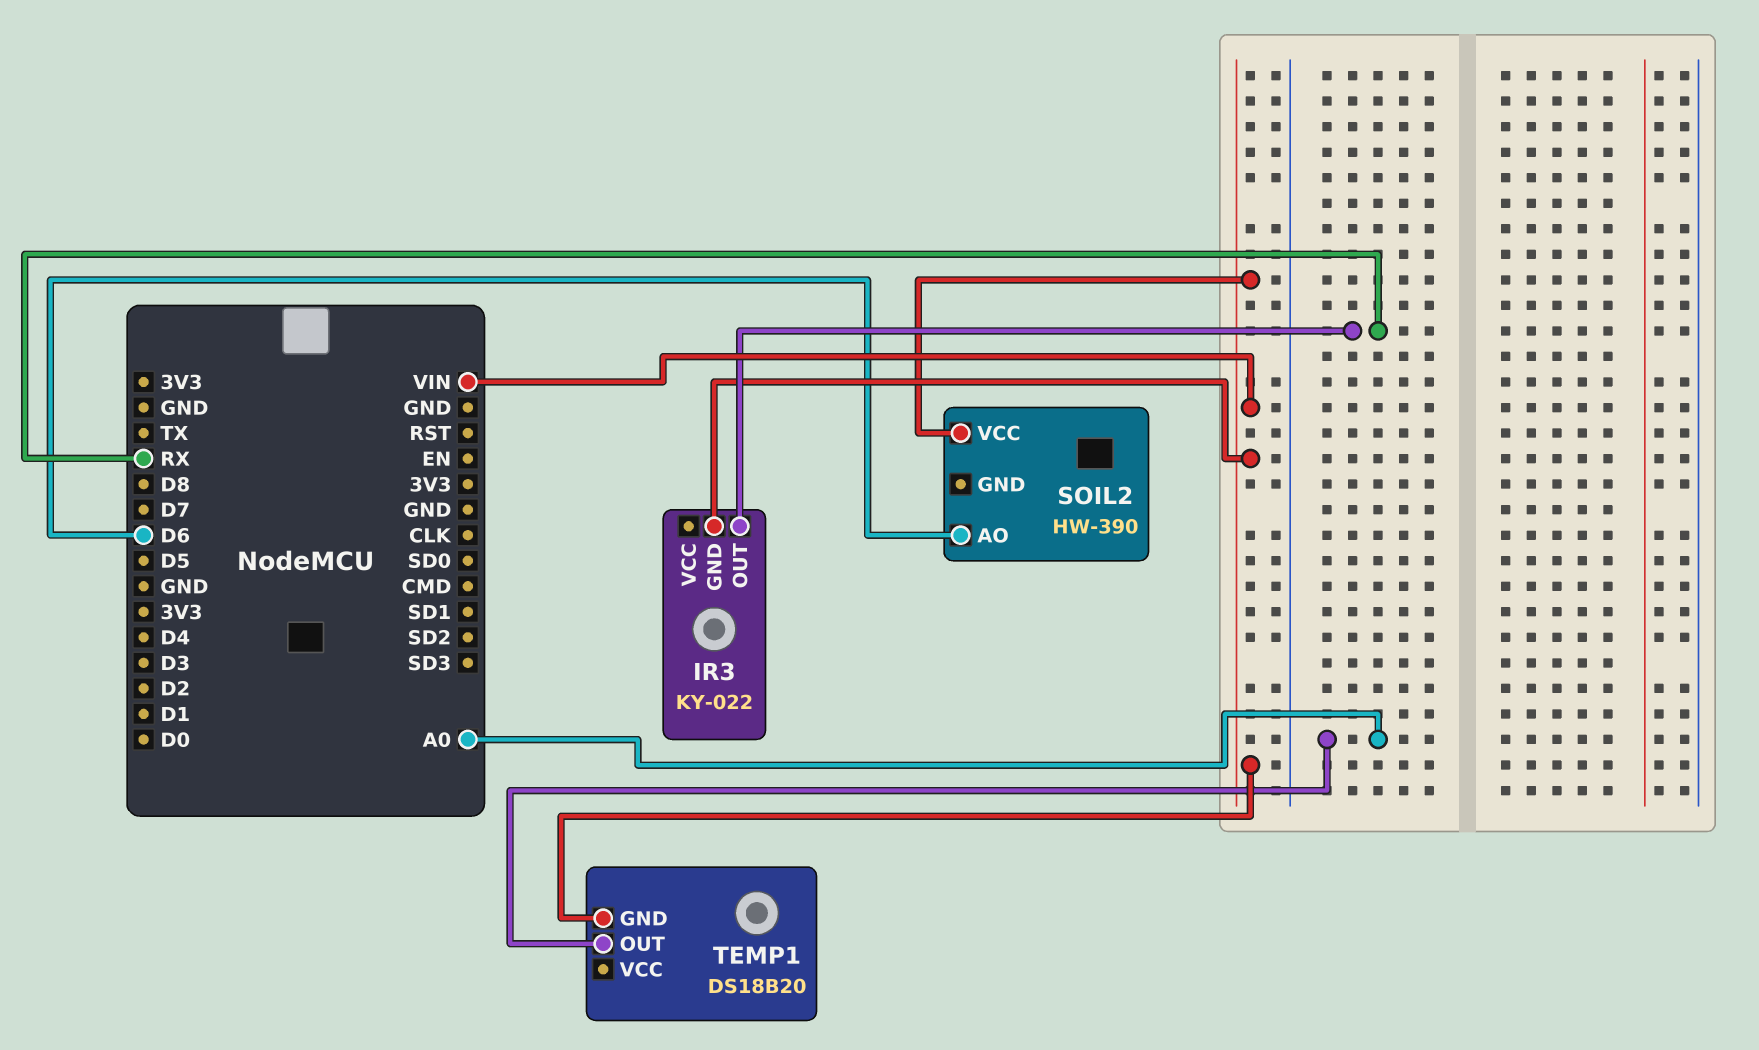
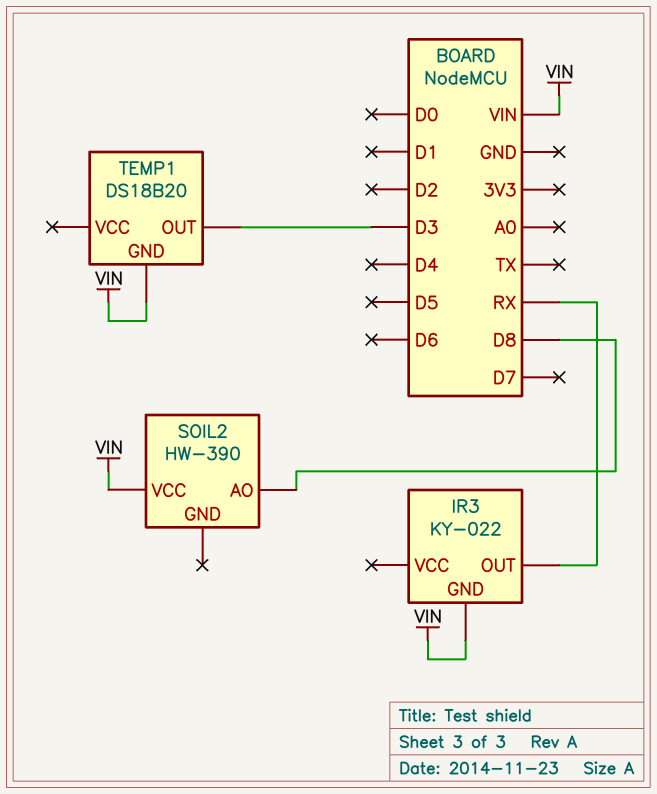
SOIL2 pin AO: D6 -> D8
TEMP1 pin OUT: A0 -> D3

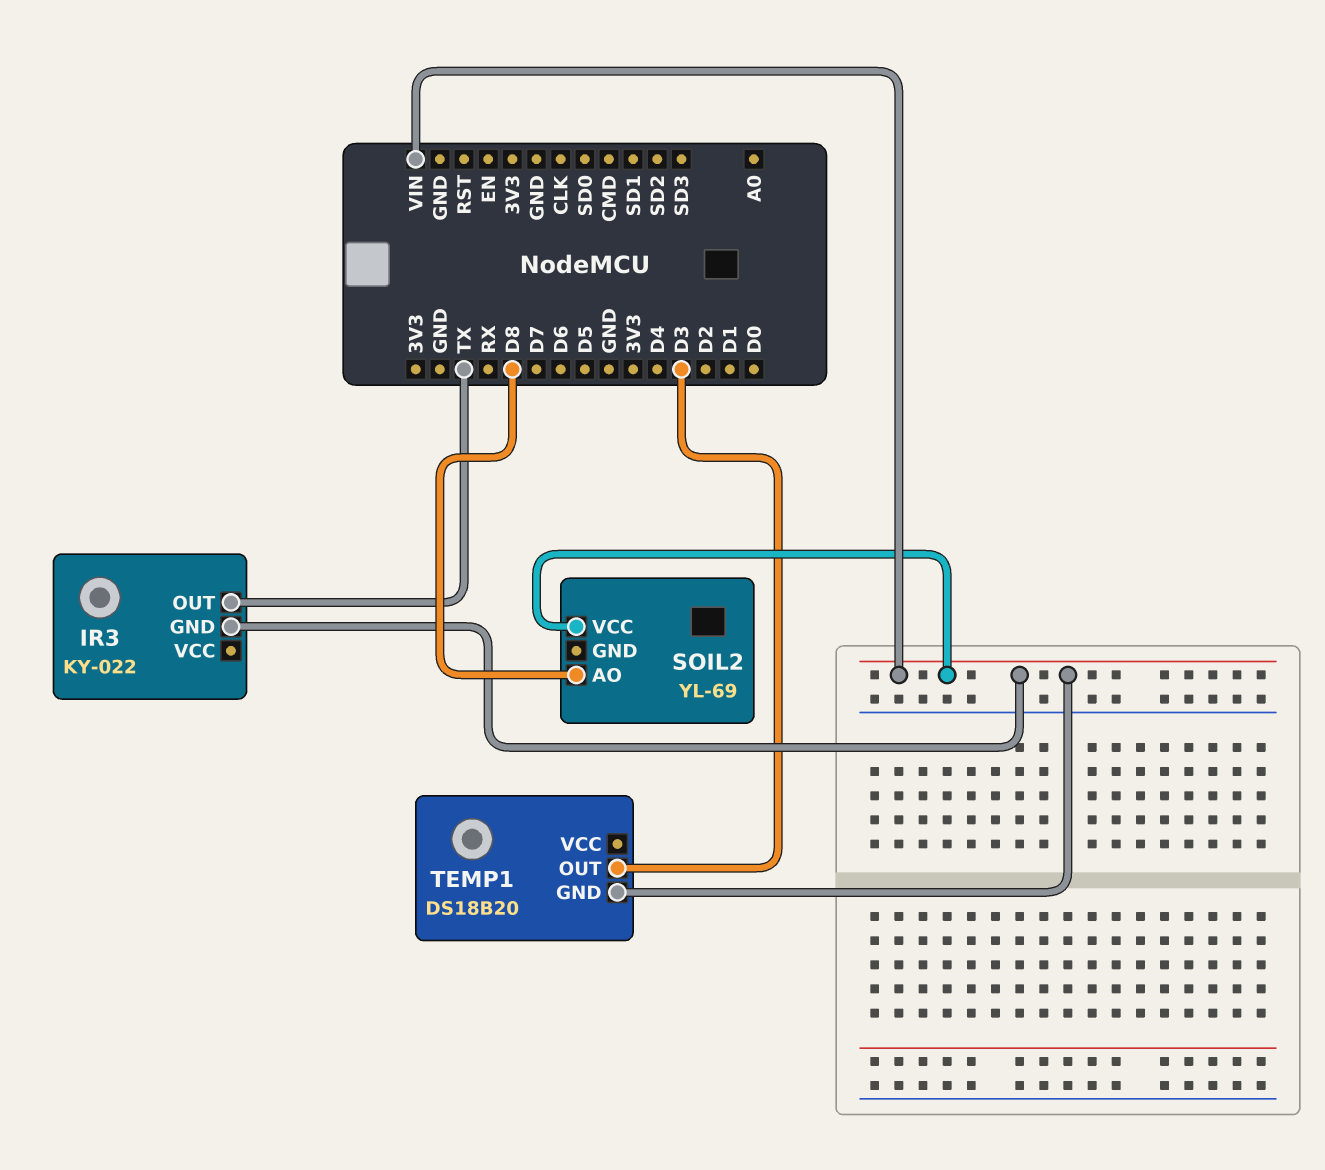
IR3 pin OUT: RX -> TX
SOIL2: HW-390 -> YL-69

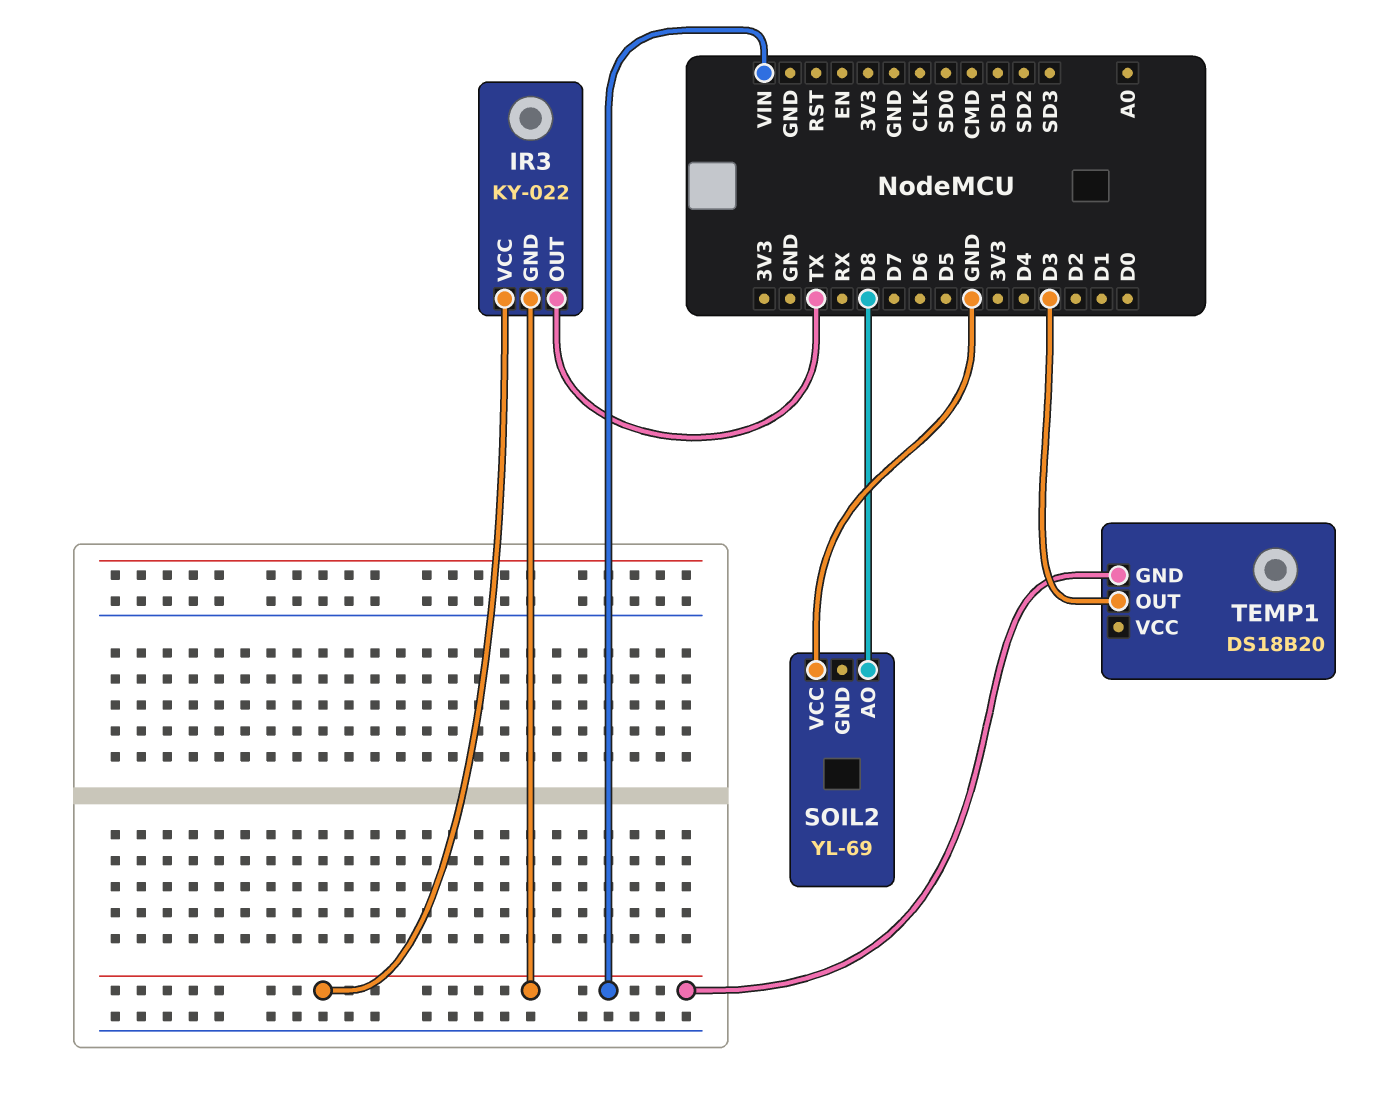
IR3 pin VCC: none -> VIN
SOIL2 pin VCC: VIN -> GND

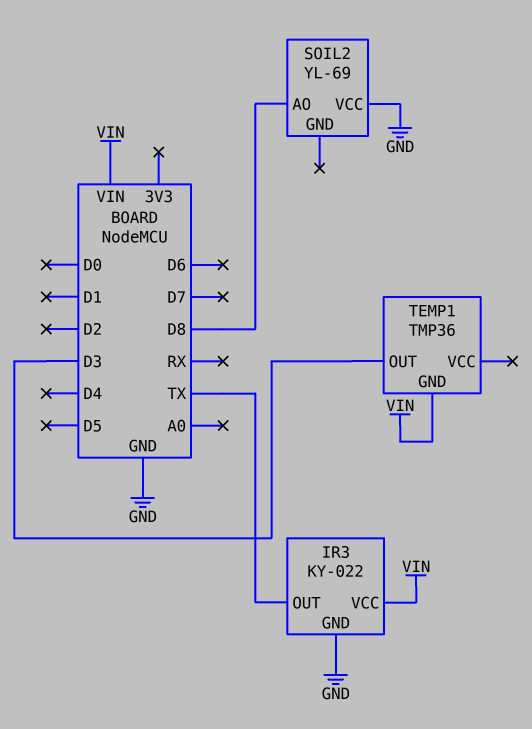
IR3 pin GND: VIN -> GND
TEMP1: DS18B20 -> TMP36

